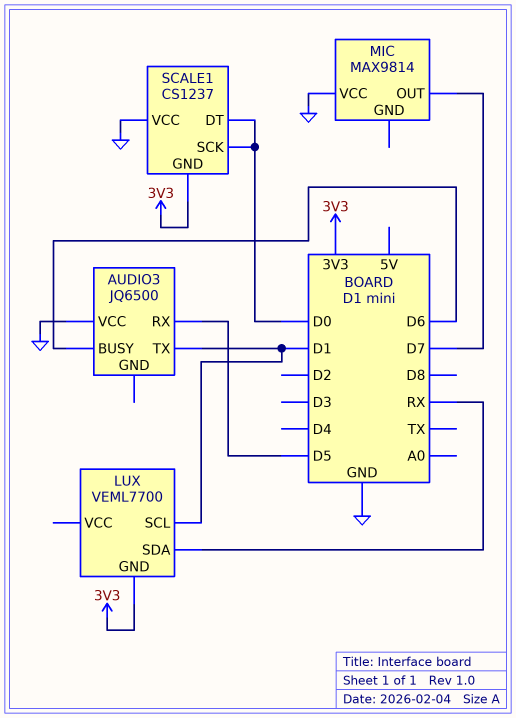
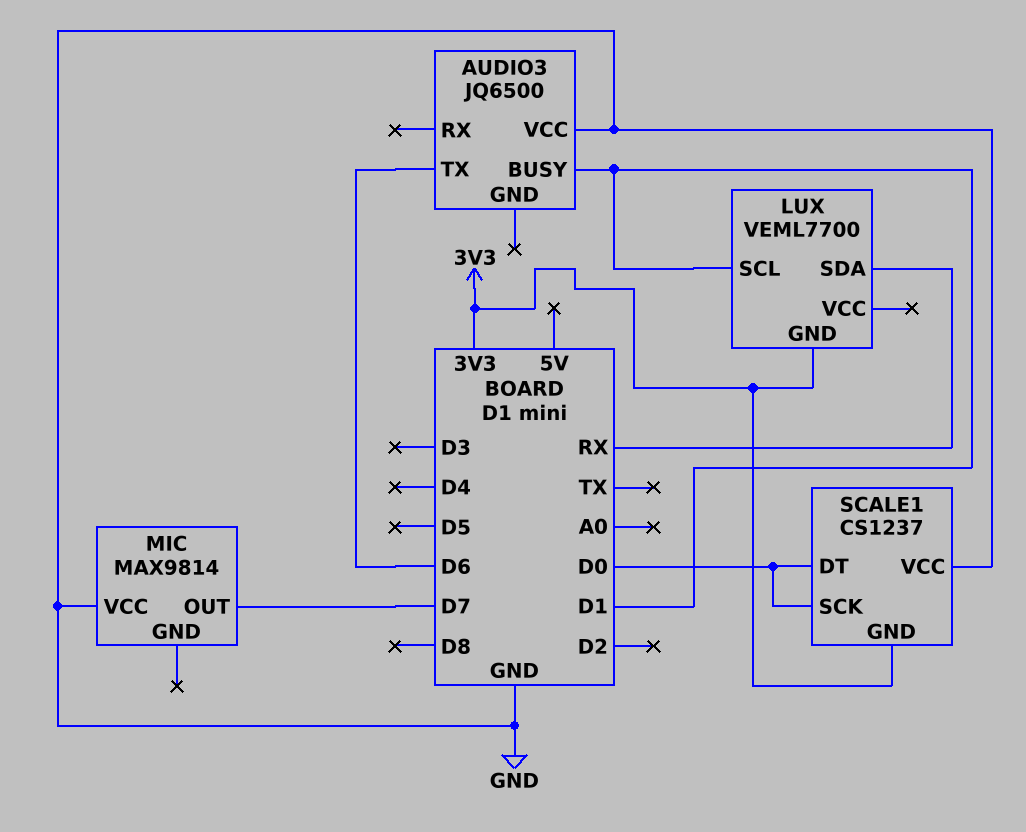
AUDIO3 pin BUSY: D6 -> D1
AUDIO3 pin RX: D5 -> none
AUDIO3 pin TX: D1 -> D6

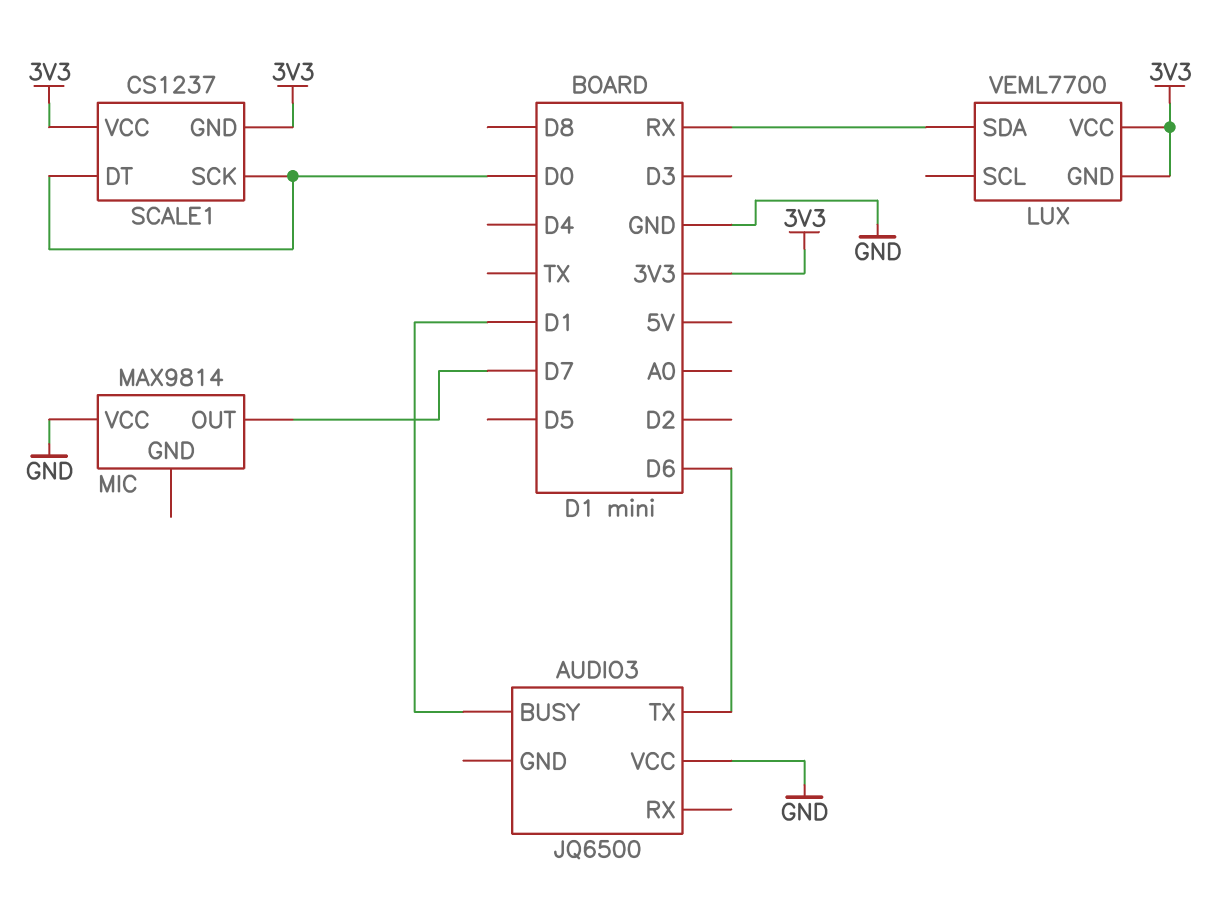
LUX pin SCL: D1 -> none
LUX pin VCC: none -> 3V3
SCALE1 pin VCC: GND -> 3V3

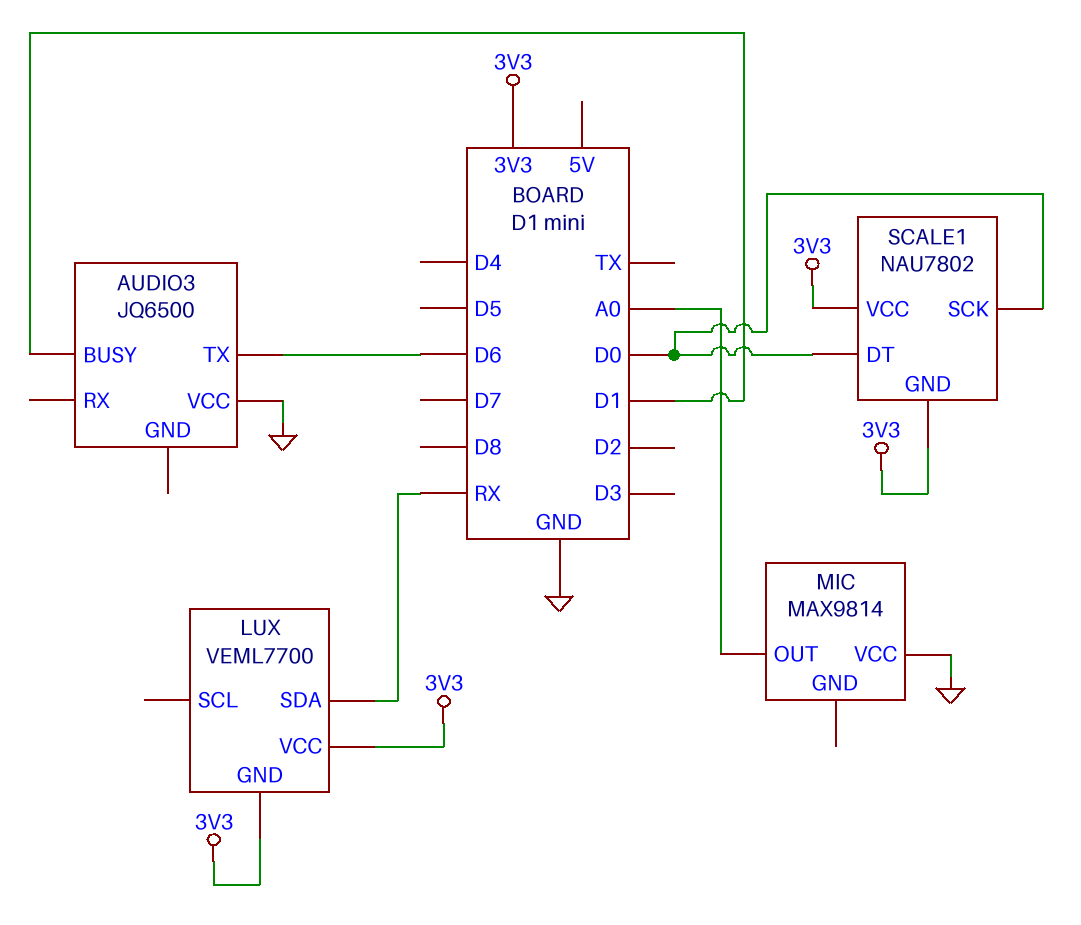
MIC pin OUT: D7 -> A0
SCALE1: CS1237 -> NAU7802

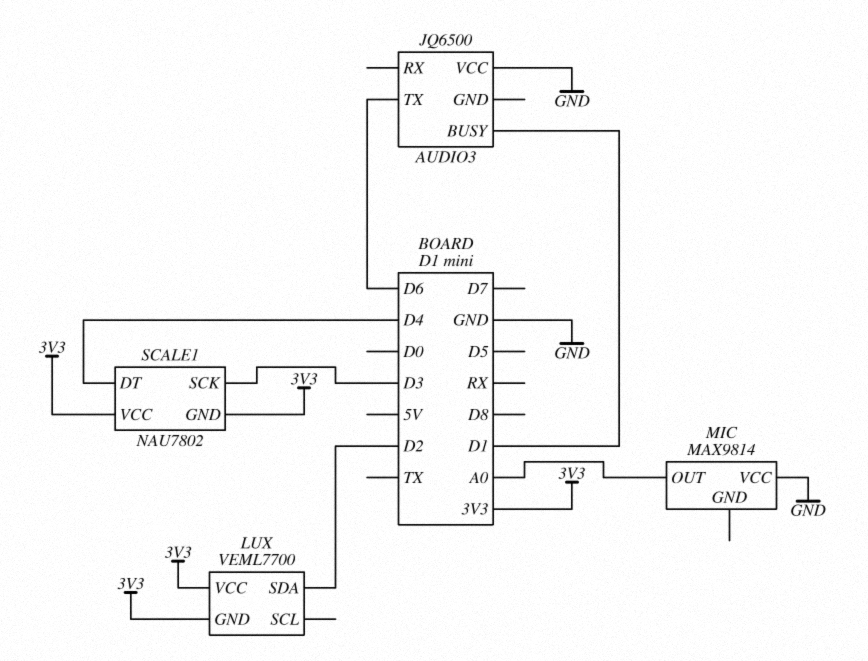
LUX pin SDA: RX -> D2
SCALE1 pin DT: D0 -> D4
SCALE1 pin SCK: D0 -> D3

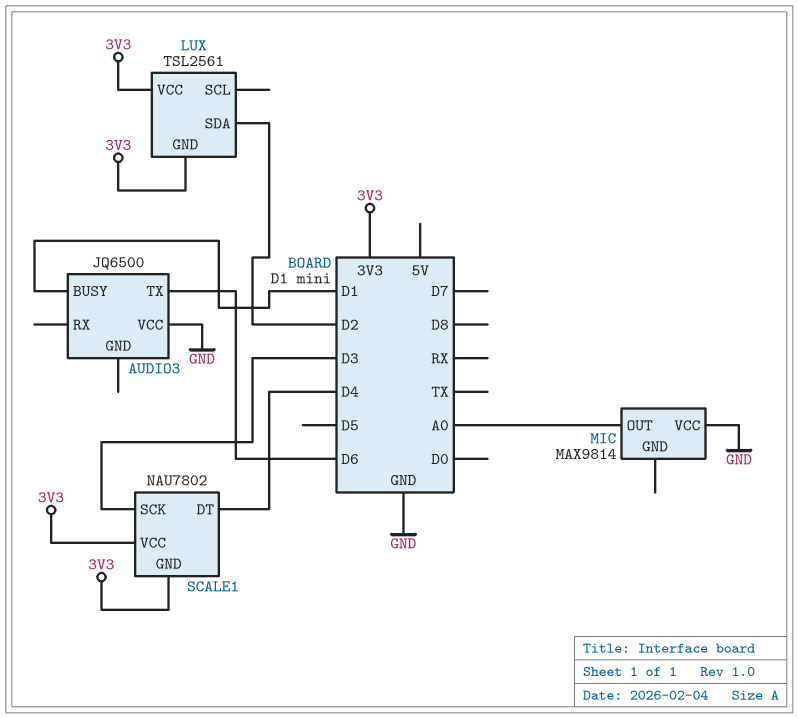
LUX: VEML7700 -> TSL2561

